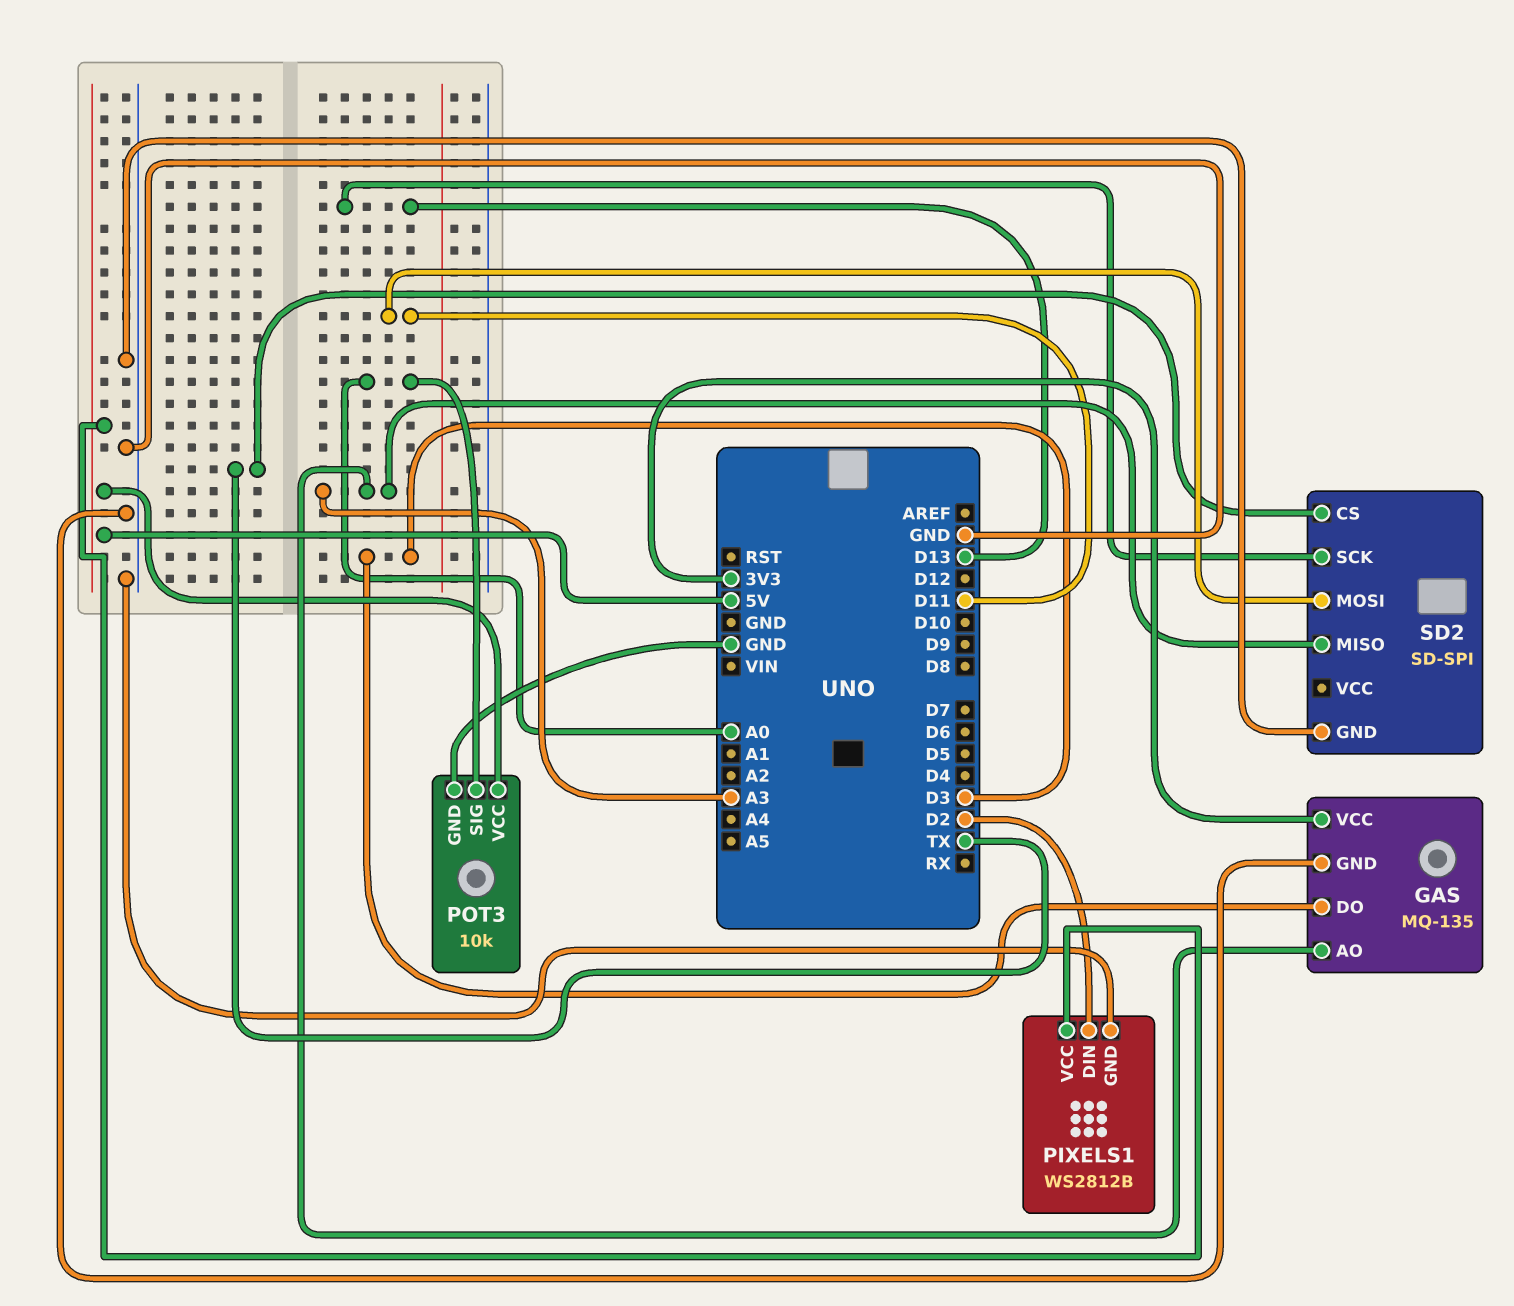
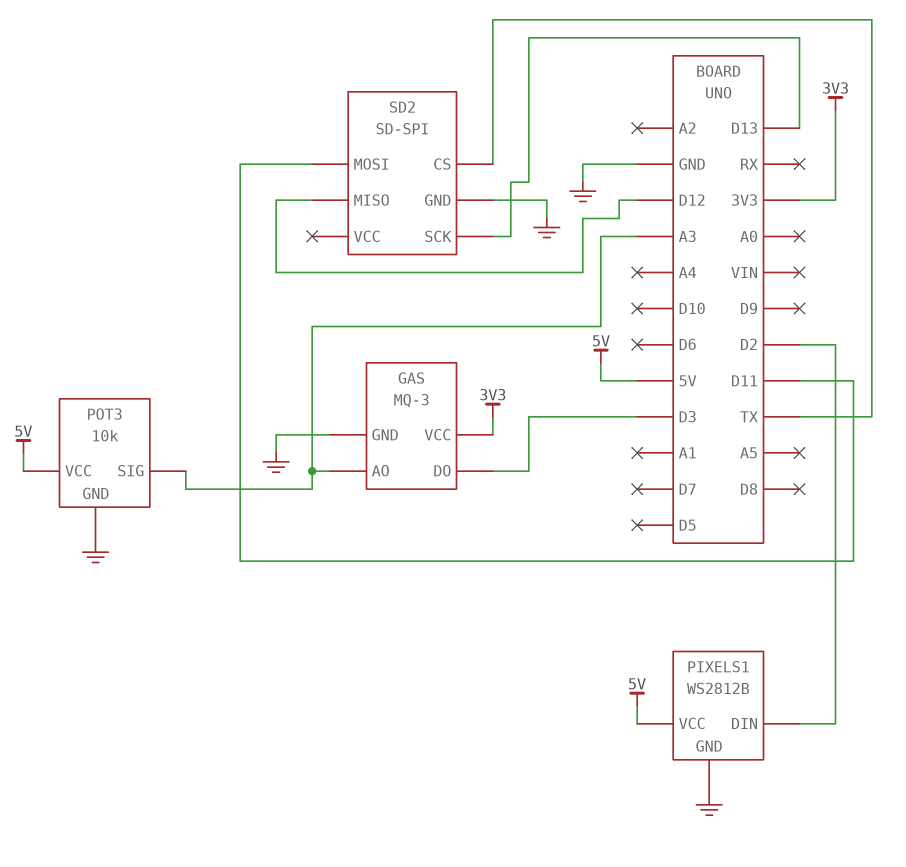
GAS: MQ-135 -> MQ-3
POT3 pin SIG: A0 -> A3
SD2 pin MISO: A3 -> D12

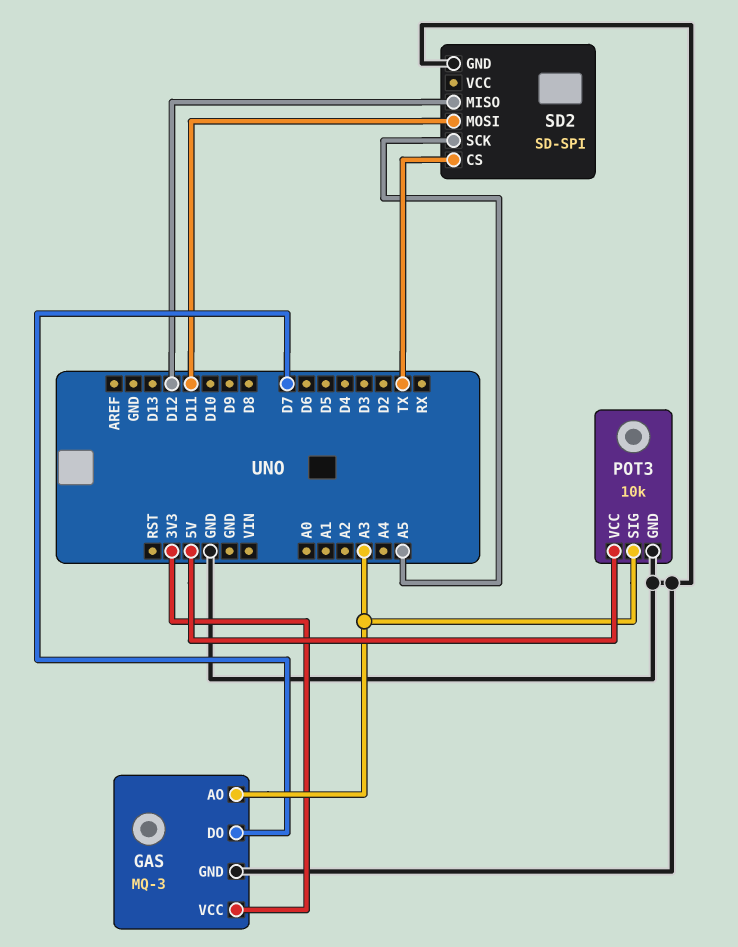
GAS pin DO: D3 -> D7
PIXELS1: WS2812B -> none
PIXELS1 pin DIN: D2 -> none
PIXELS1 pin GND: GND -> none
PIXELS1 pin VCC: 5V -> none
SD2 pin SCK: D13 -> A5

